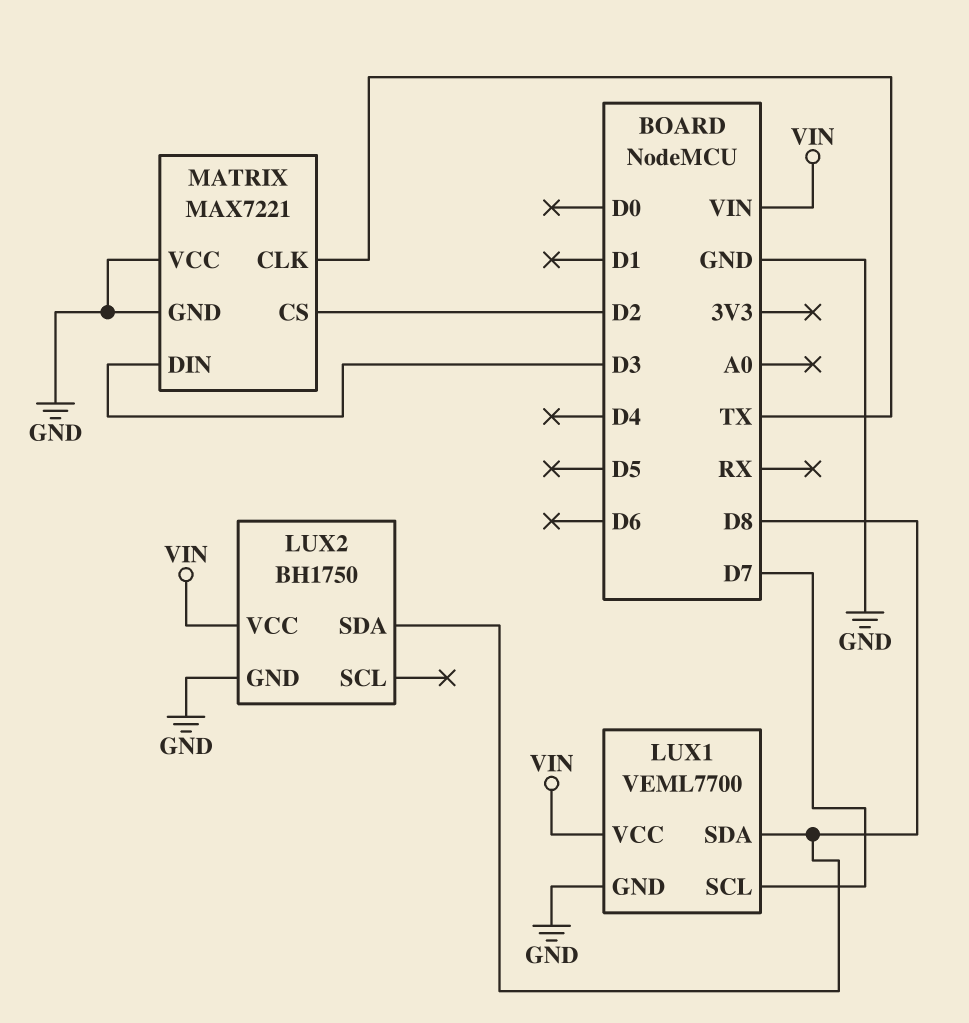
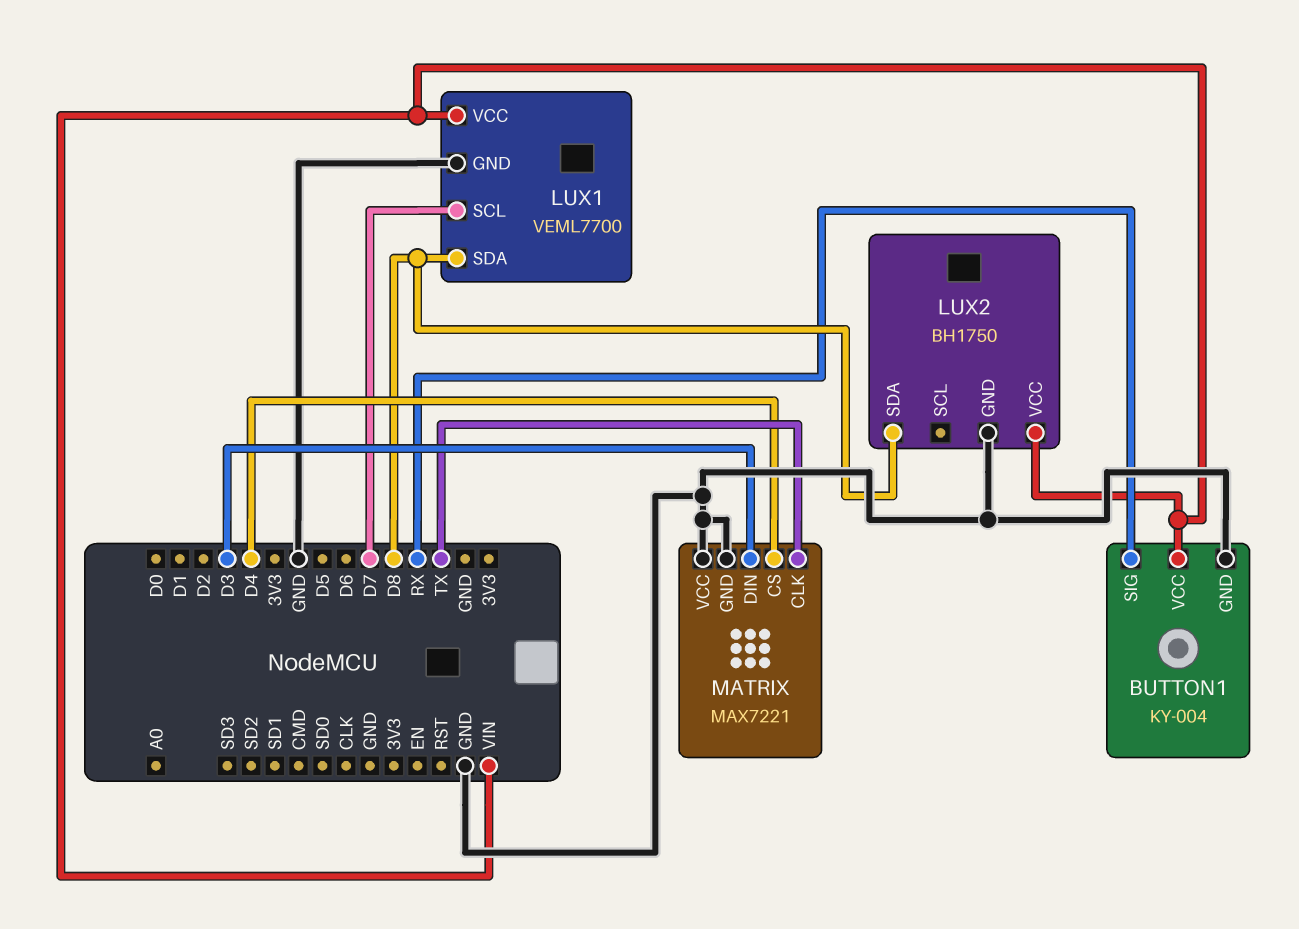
BUTTON1: none -> KY-004
BUTTON1 pin GND: none -> GND
BUTTON1 pin SIG: none -> RX
BUTTON1 pin VCC: none -> VIN
MATRIX pin CS: D2 -> D4

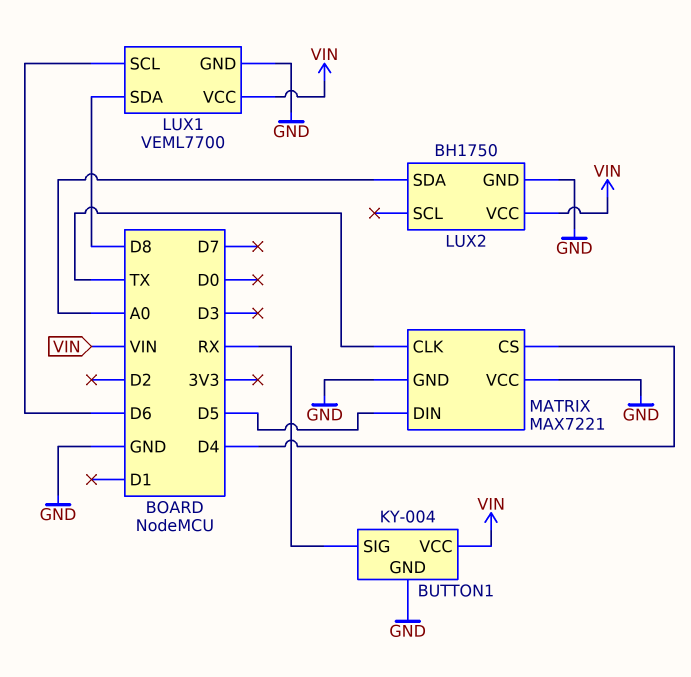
LUX1 pin SCL: D7 -> D6
LUX2 pin SDA: D8 -> A0
MATRIX pin DIN: D3 -> D5

